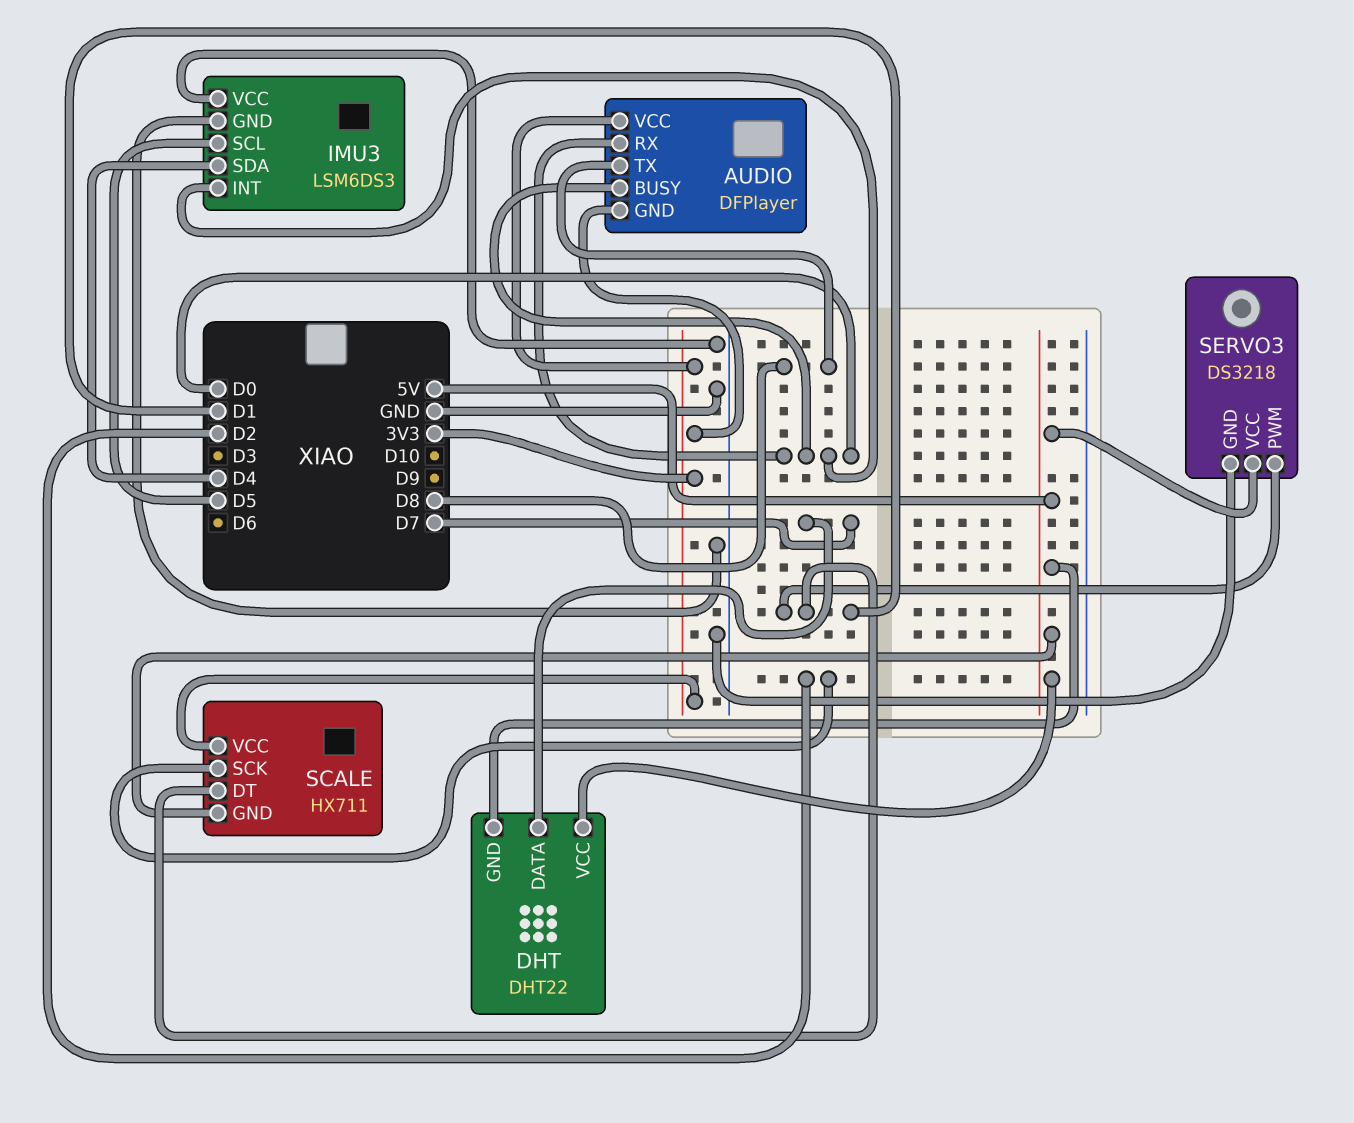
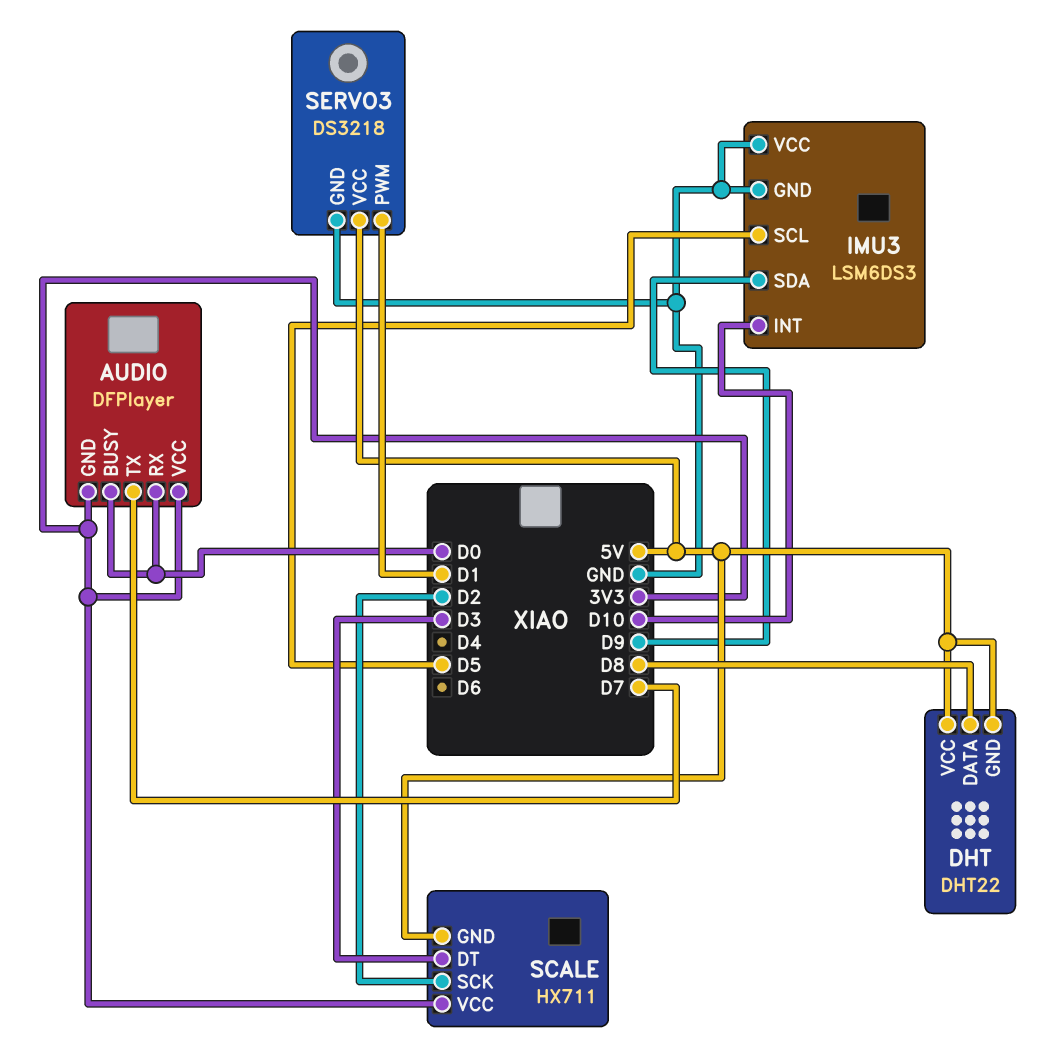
AUDIO pin TX: D8 -> D7
DHT pin DATA: D7 -> D8
IMU3 pin INT: D0 -> D10
IMU3 pin SDA: D4 -> D9
SCALE pin DT: D1 -> D3

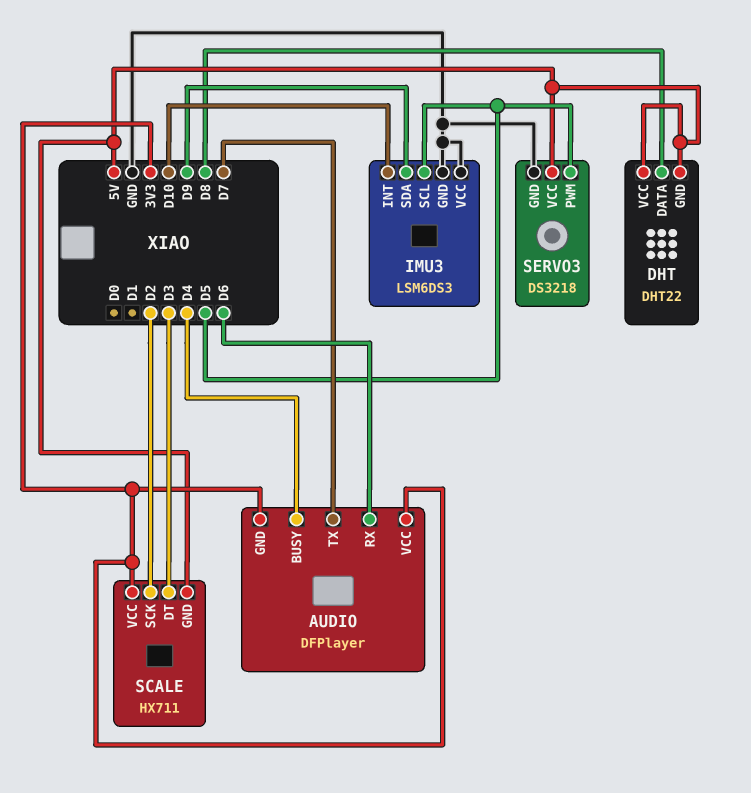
AUDIO pin BUSY: D0 -> D4
AUDIO pin RX: D0 -> D6
SERVO3 pin PWM: D1 -> D5

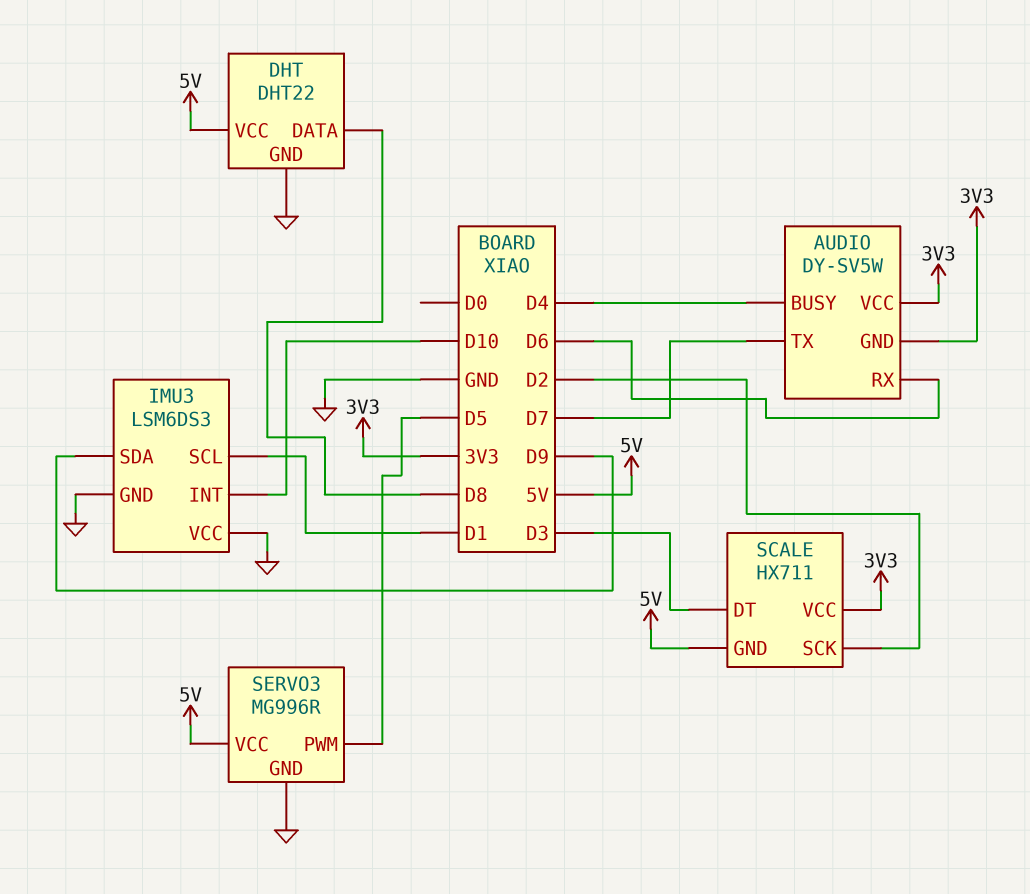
AUDIO: DFPlayer -> DY-SV5W
DHT pin GND: 5V -> GND
IMU3 pin SCL: D5 -> D1
SERVO3: DS3218 -> MG996R

